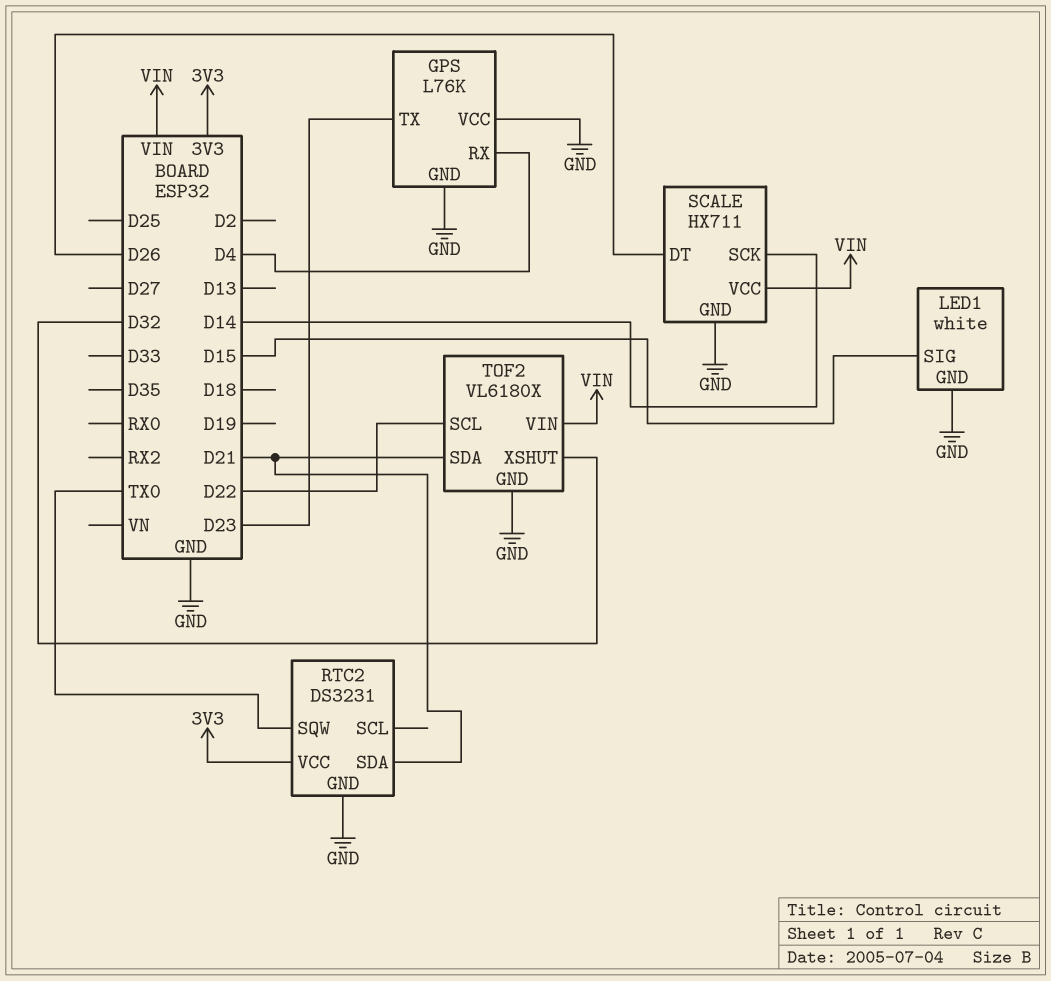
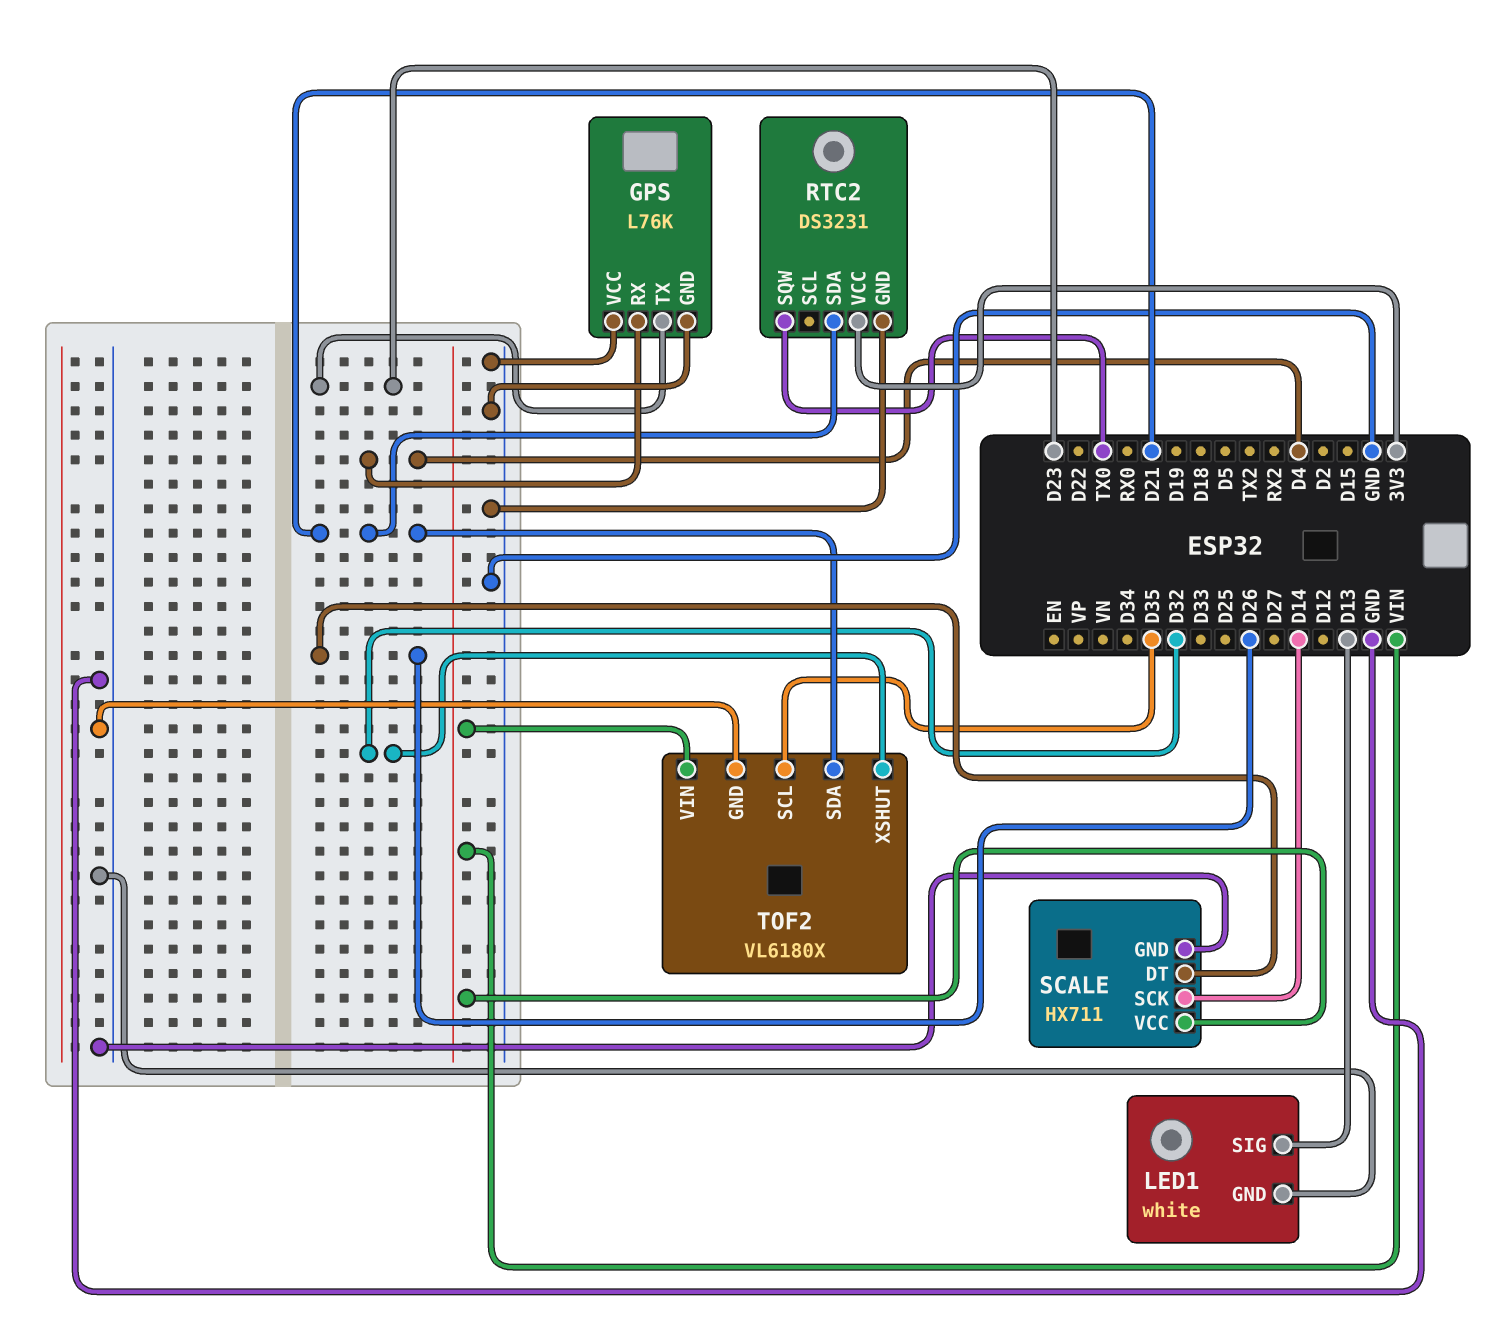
LED1 pin SIG: D15 -> D13
TOF2 pin SCL: D22 -> D35

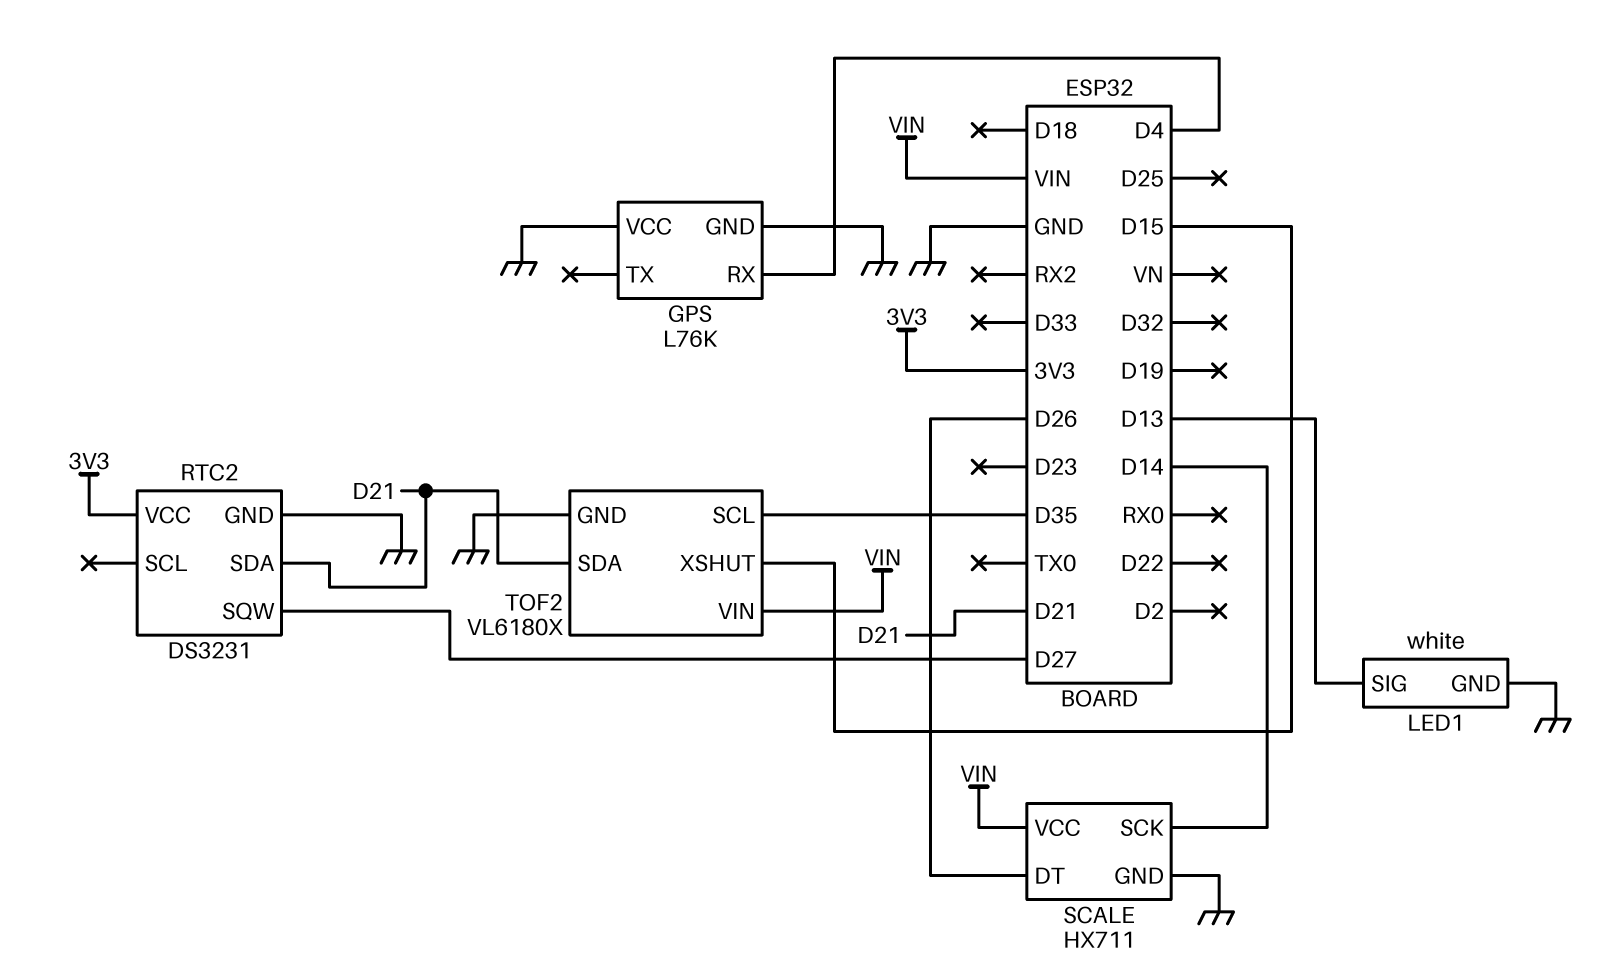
GPS pin TX: D23 -> none
RTC2 pin SQW: TX0 -> D27
TOF2 pin XSHUT: D32 -> D15

